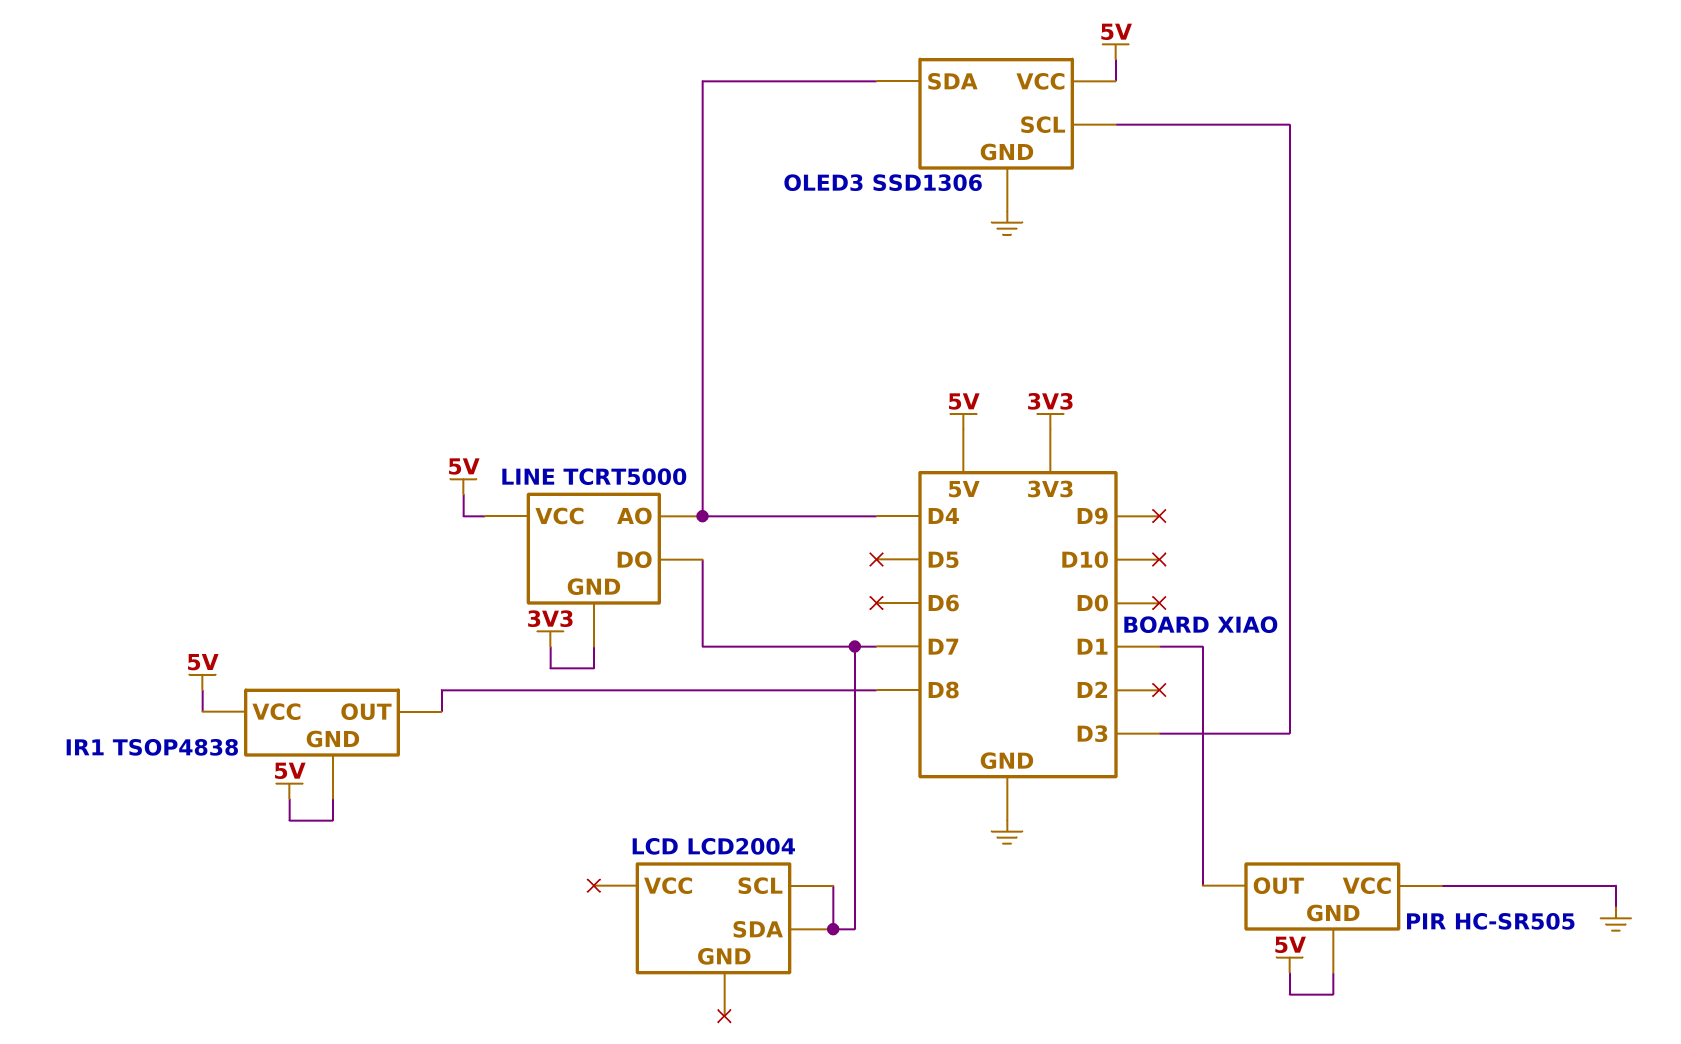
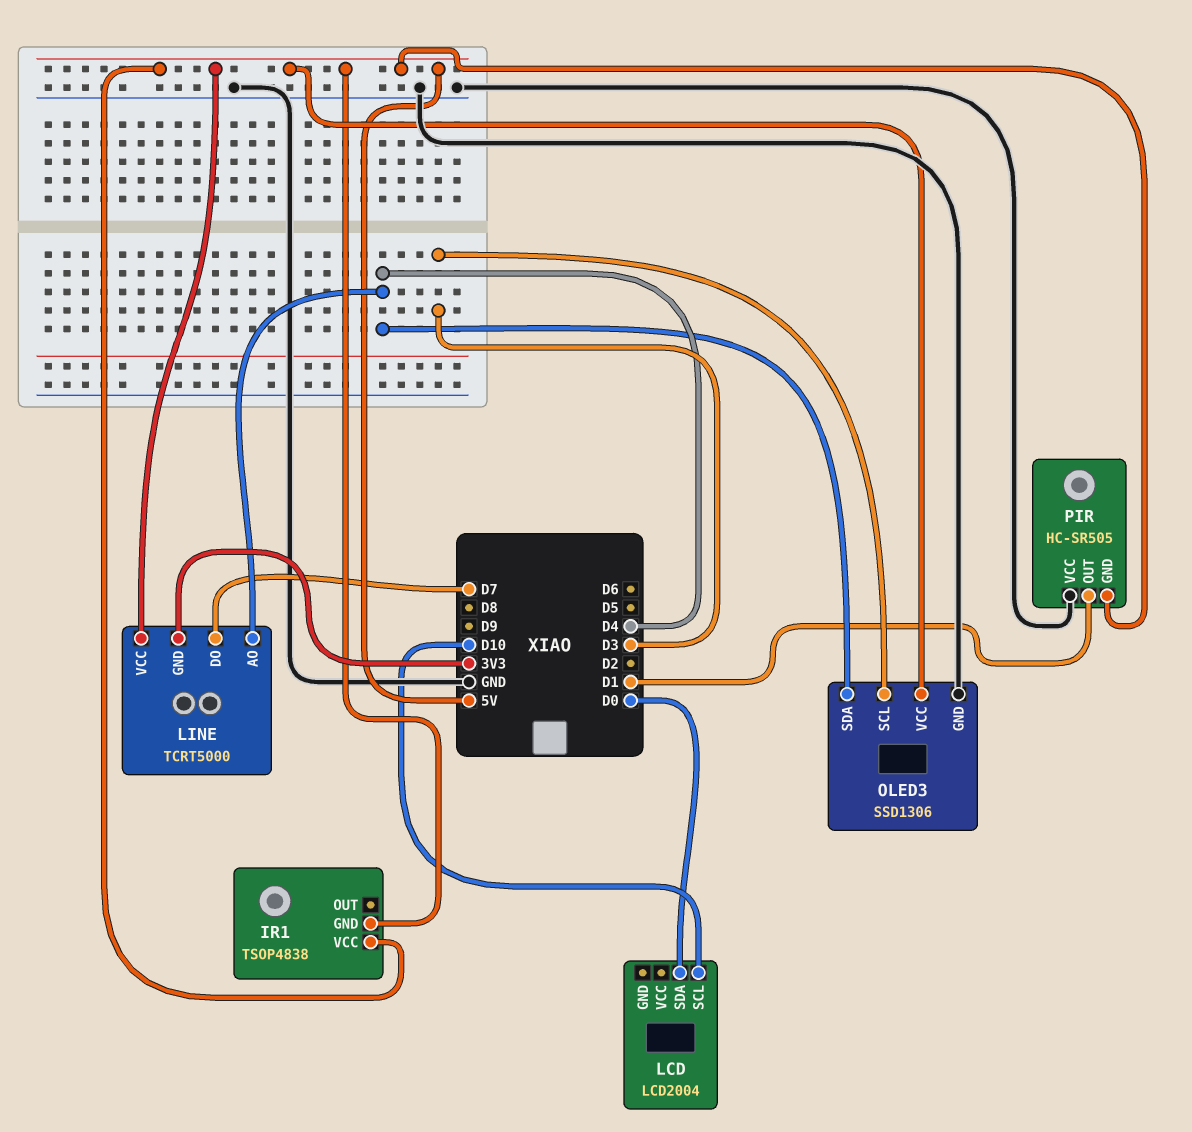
IR1 pin OUT: D8 -> none
LCD pin SCL: D7 -> D10
LCD pin SDA: D7 -> D0

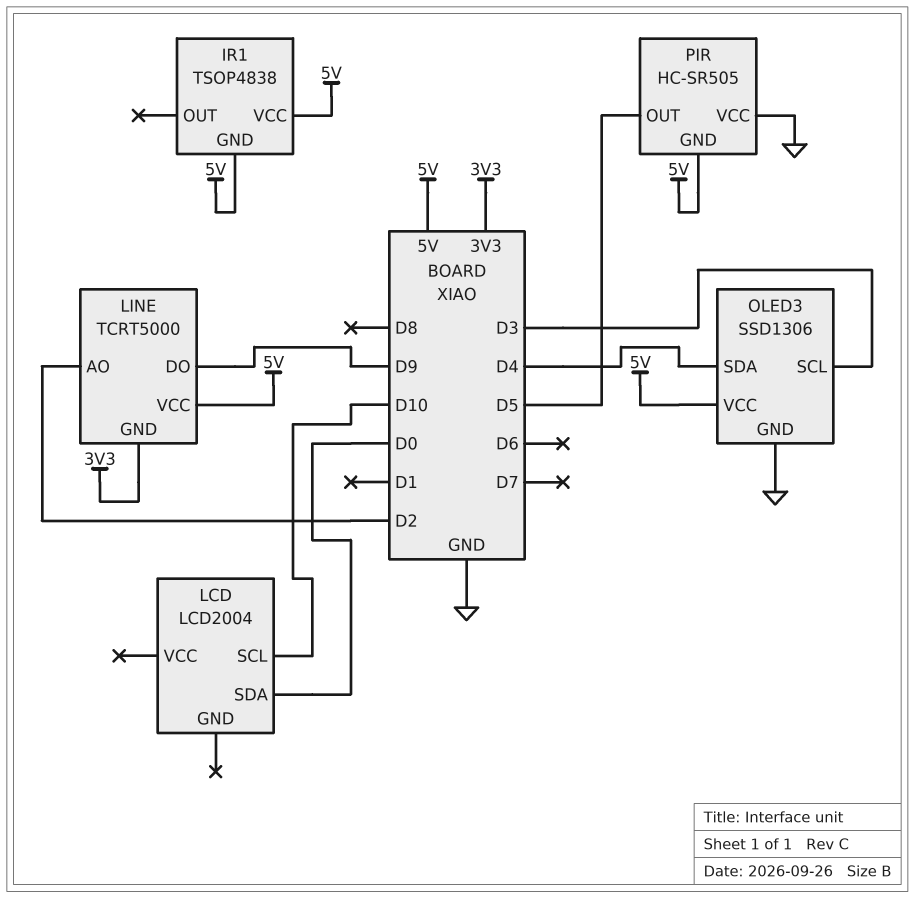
LINE pin AO: D4 -> D2
LINE pin DO: D7 -> D9
PIR pin OUT: D1 -> D5

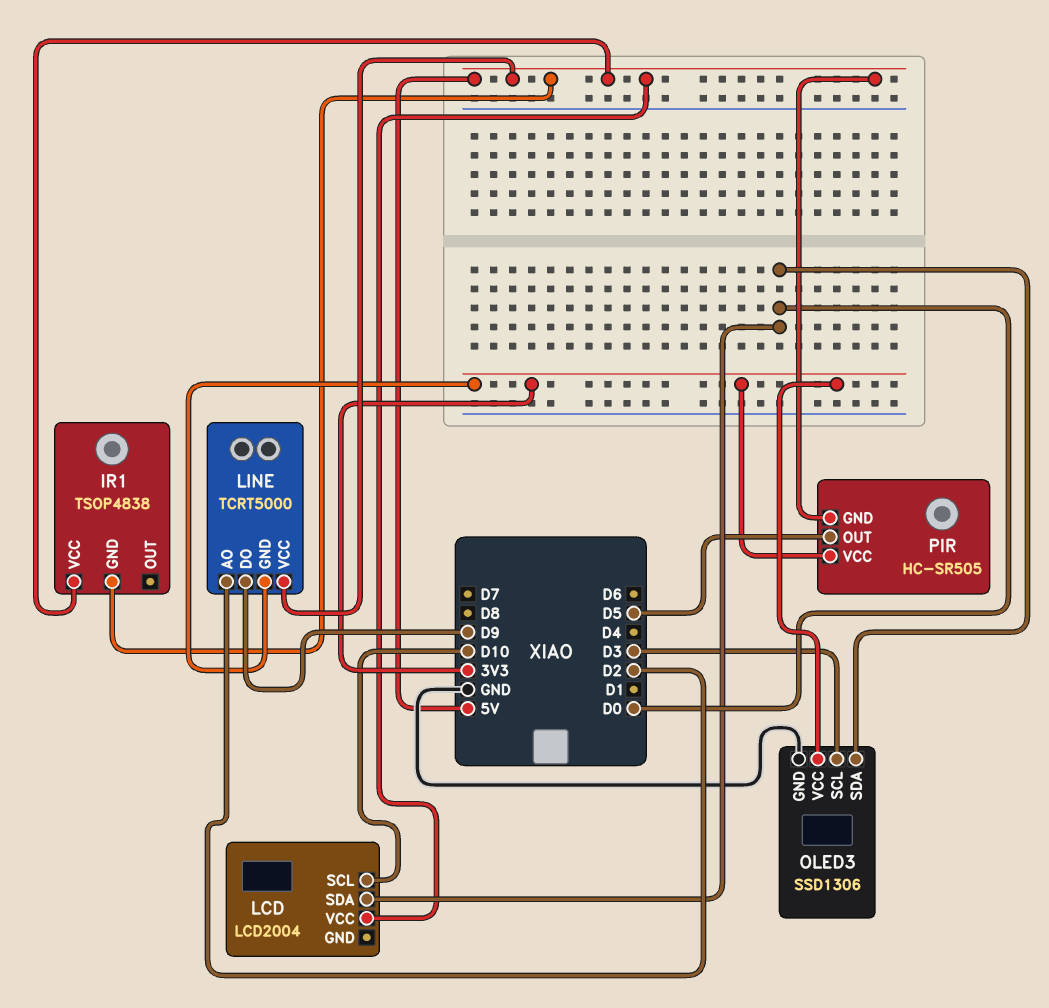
LCD pin VCC: none -> 5V
OLED3 pin SDA: D4 -> D0
OLED3 pin VCC: 5V -> 3V3
PIR pin VCC: GND -> 3V3

